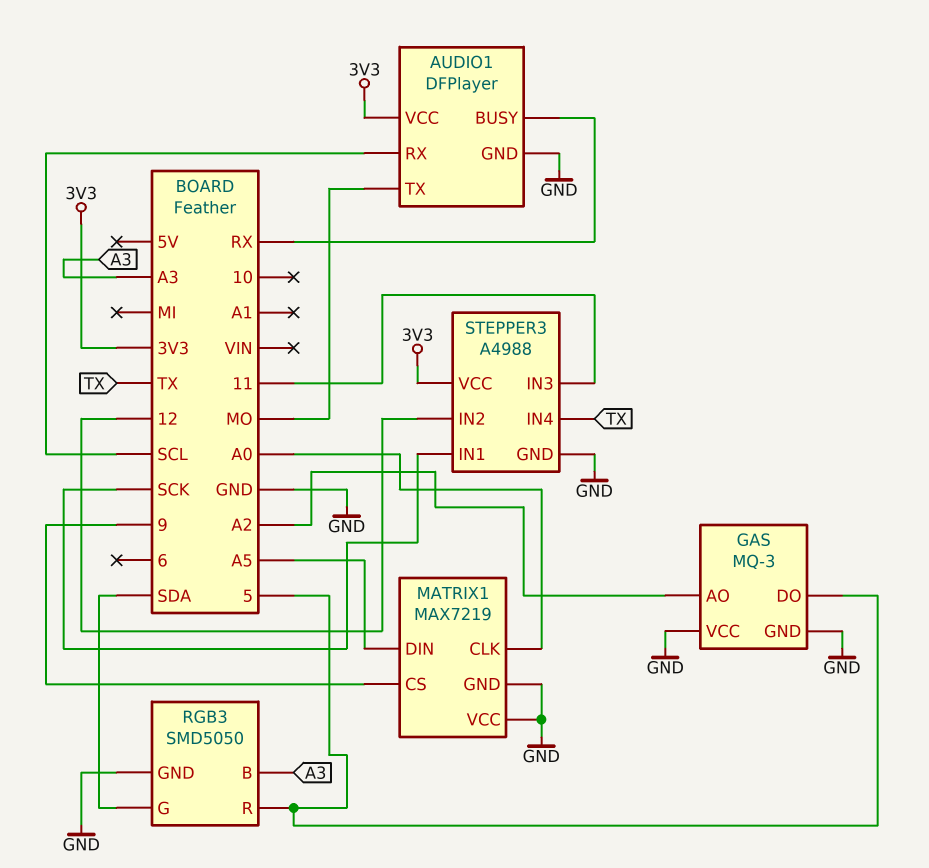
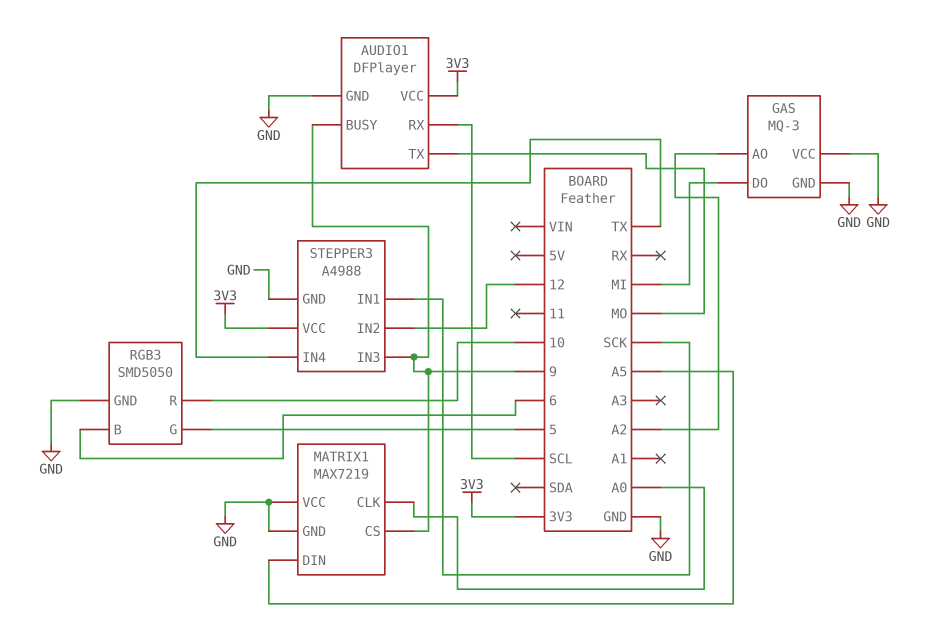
AUDIO1 pin BUSY: RX -> 9
GAS pin DO: 5 -> MI
RGB3 pin B: A3 -> 6
RGB3 pin G: SDA -> 5
RGB3 pin R: 5 -> 10
STEPPER3 pin IN3: 11 -> 9

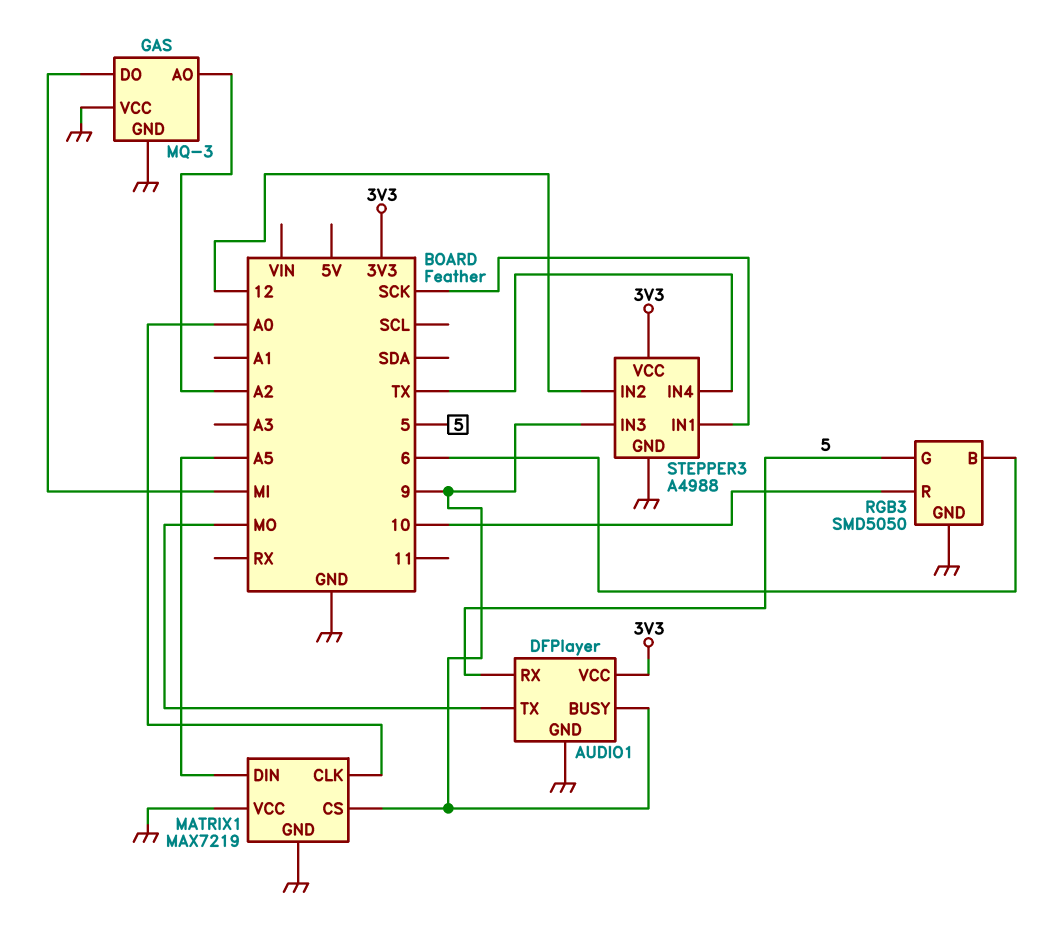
AUDIO1 pin RX: SCL -> 5

